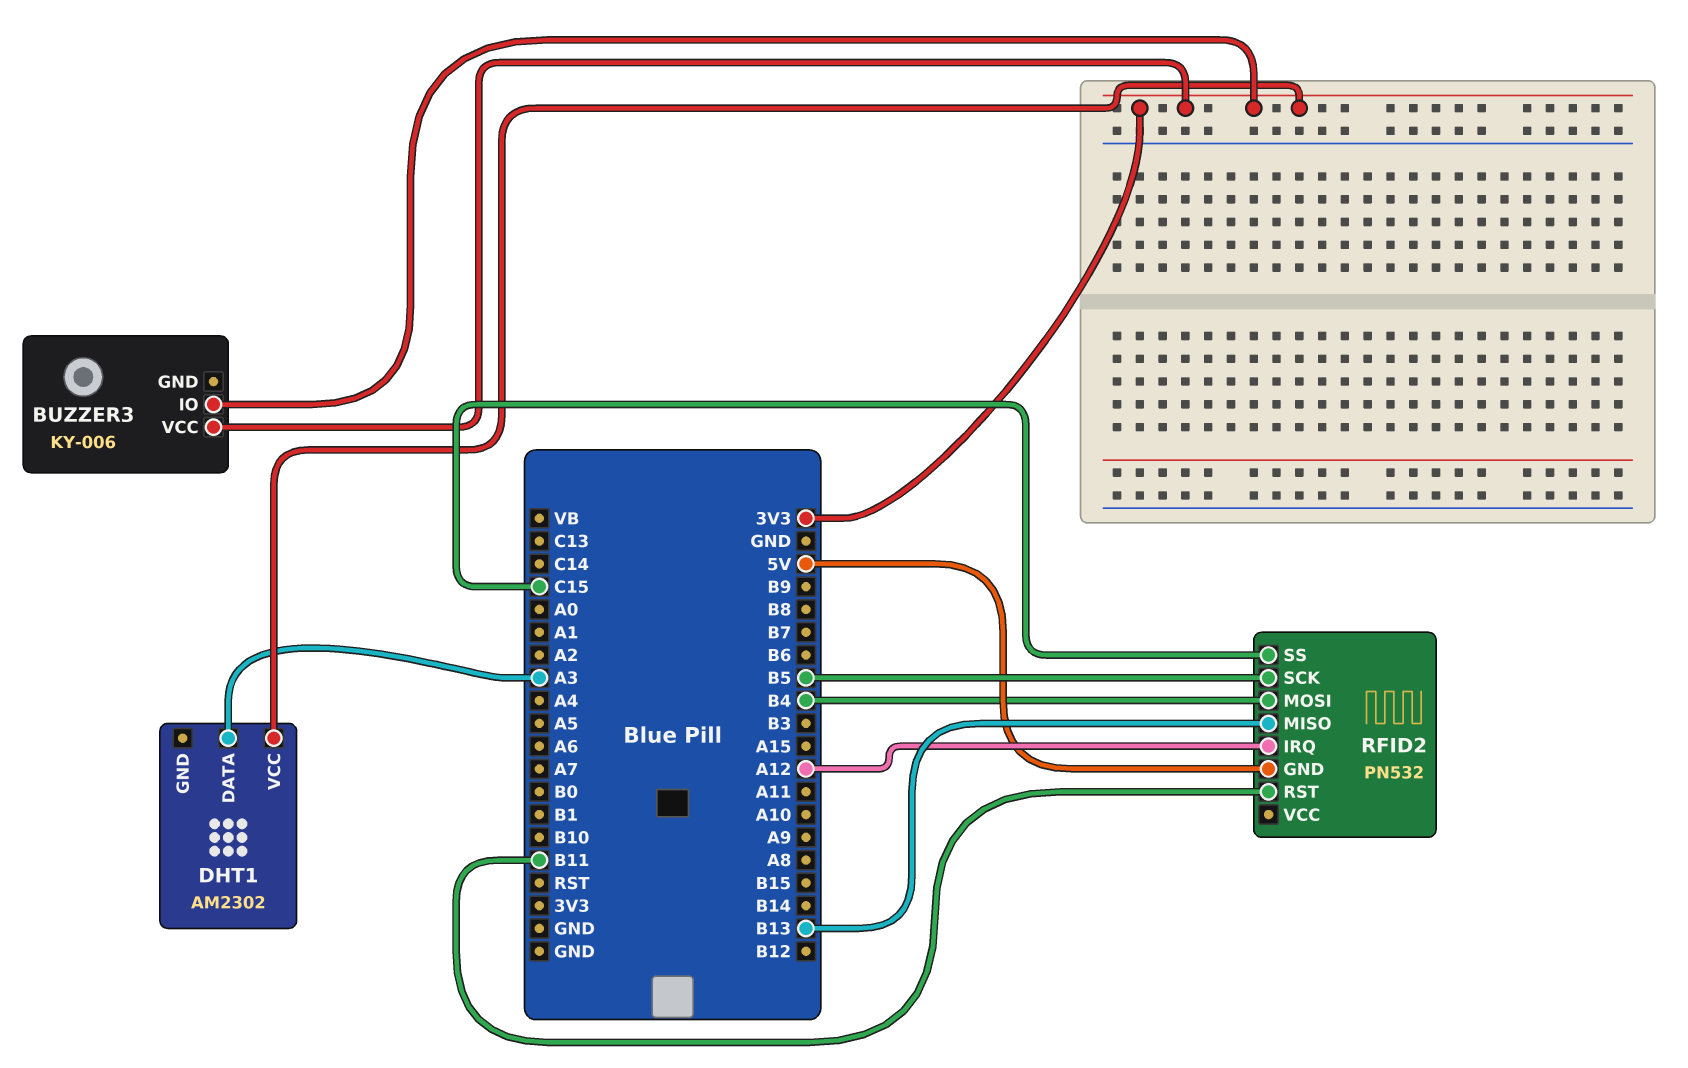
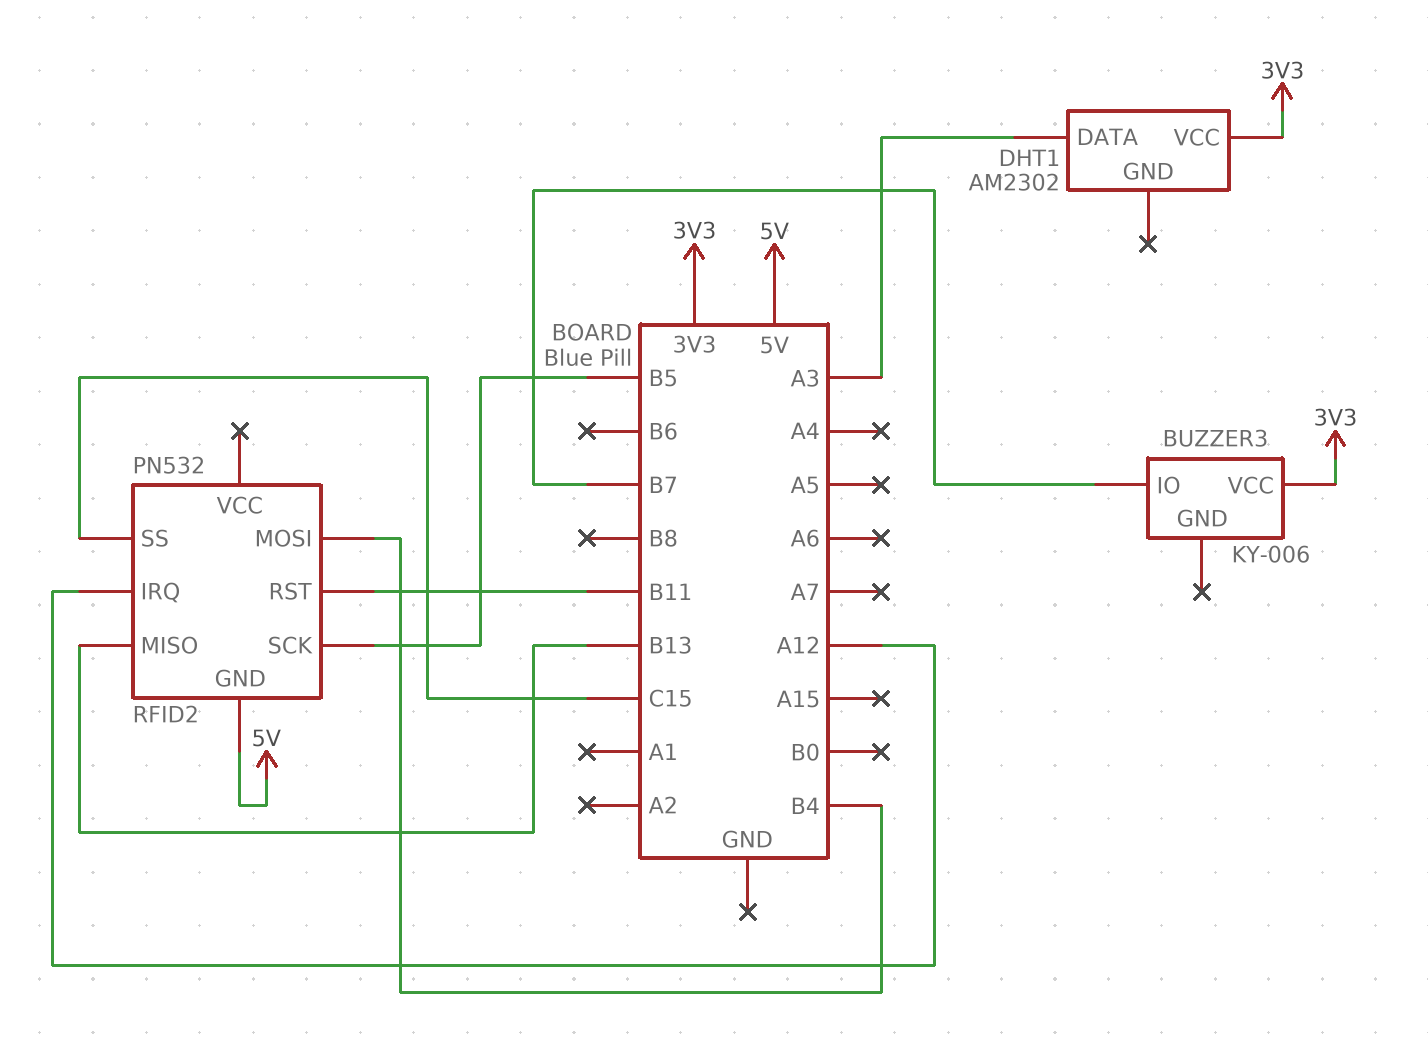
BUZZER3 pin IO: 3V3 -> B7

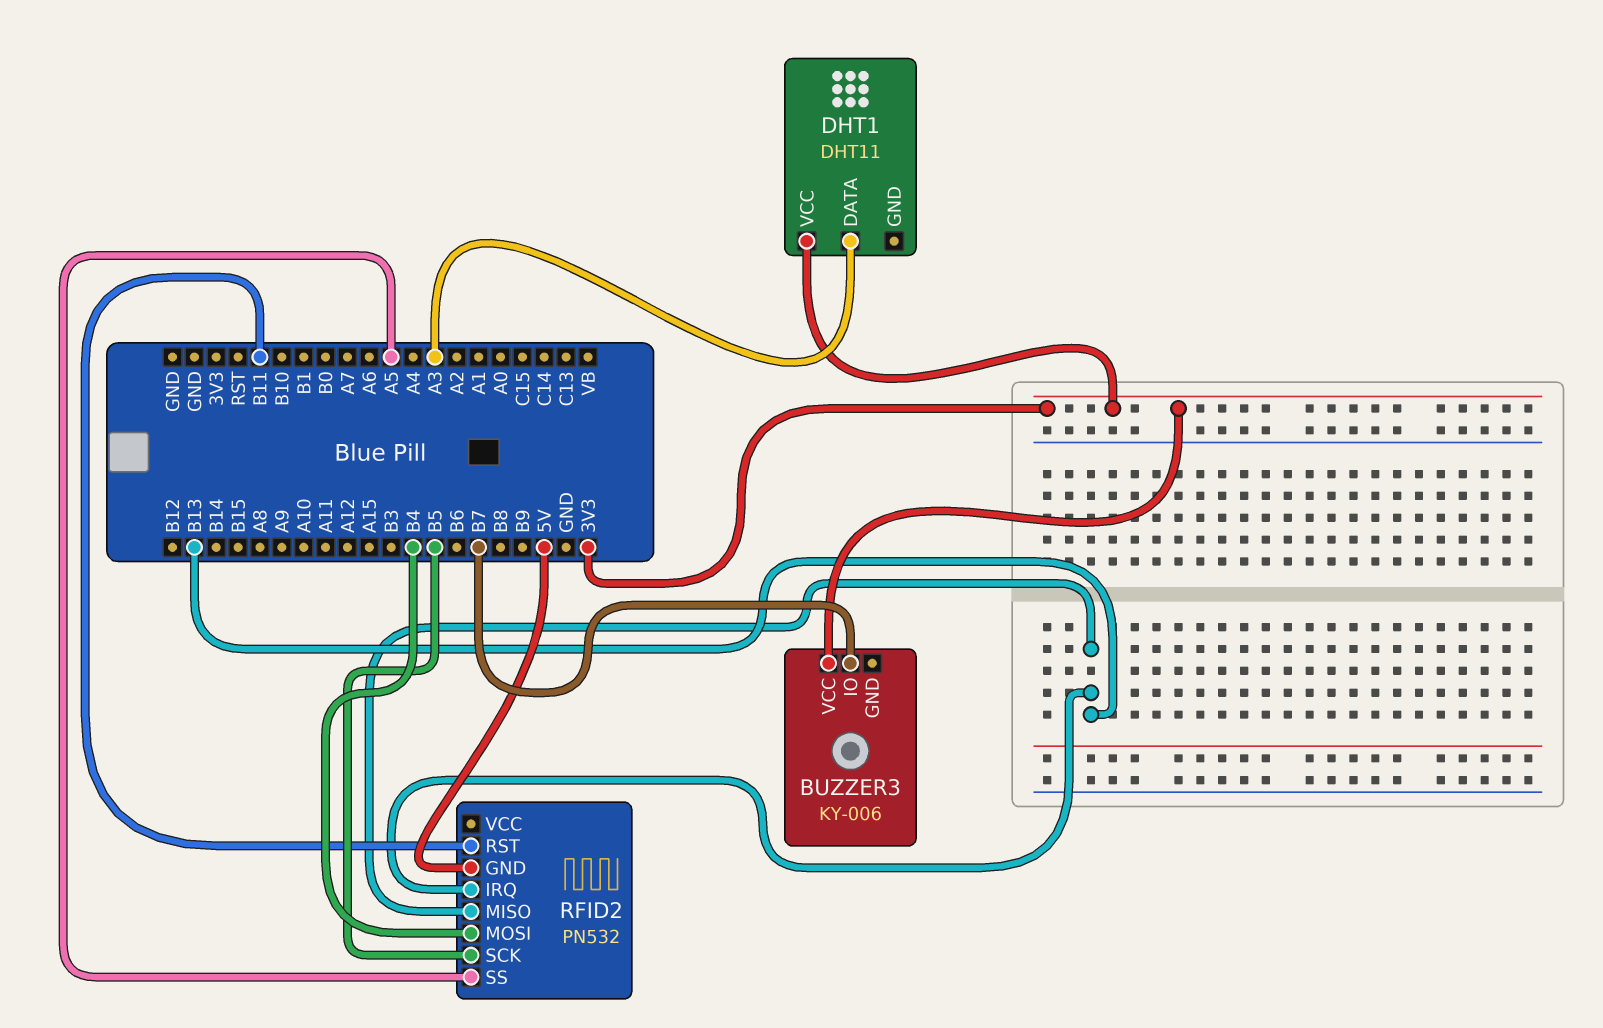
DHT1: AM2302 -> DHT11
RFID2 pin IRQ: A12 -> B13
RFID2 pin SS: C15 -> A5

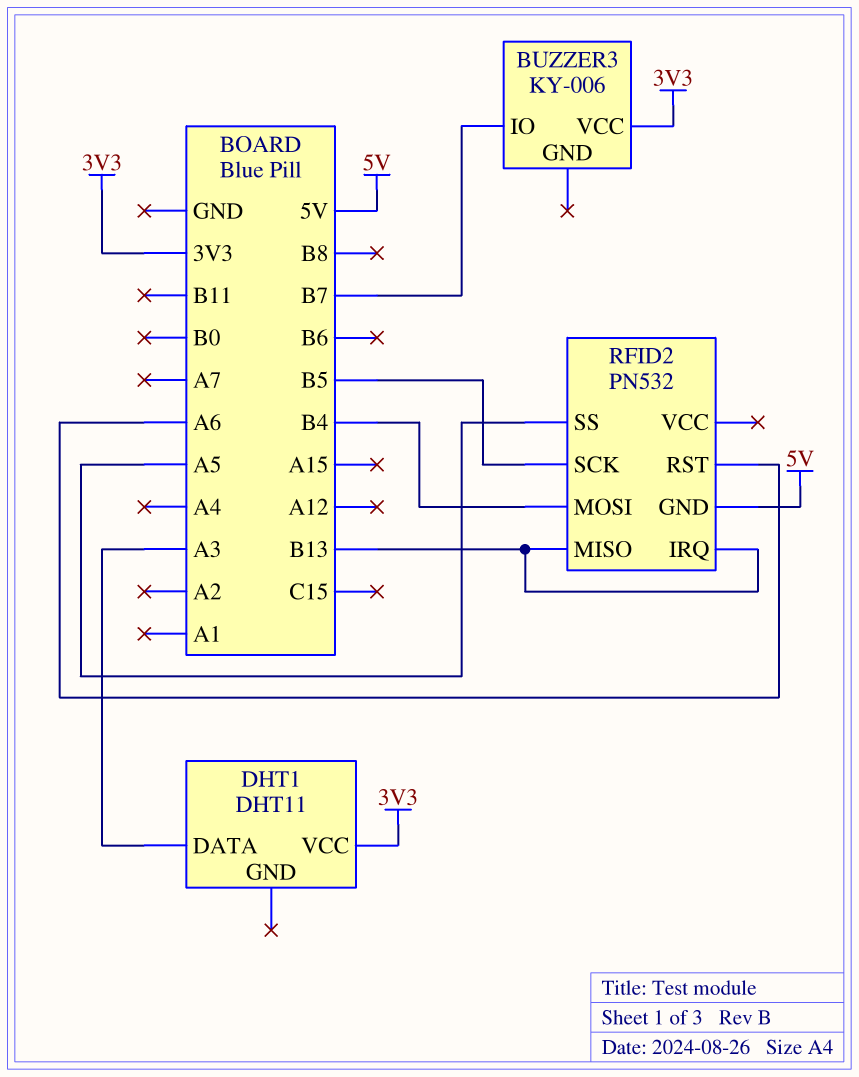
RFID2 pin RST: B11 -> A6

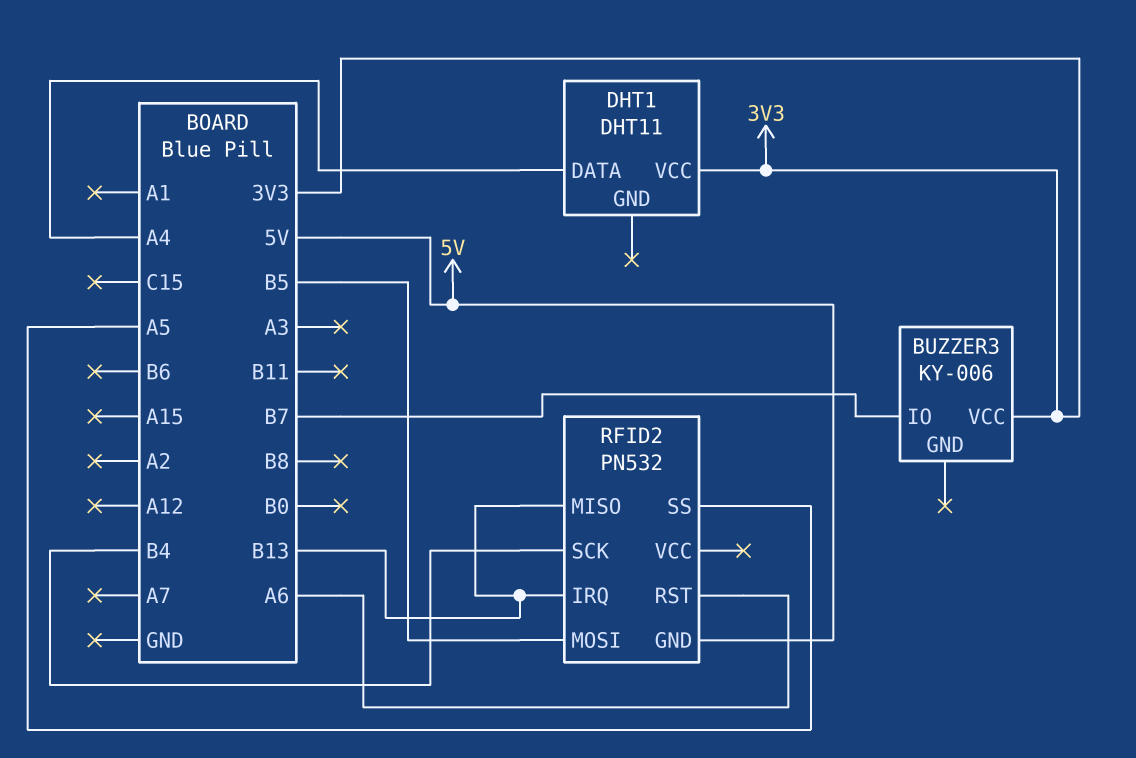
DHT1 pin DATA: A3 -> A4
RFID2 pin MOSI: B4 -> B5
RFID2 pin SCK: B5 -> B4

